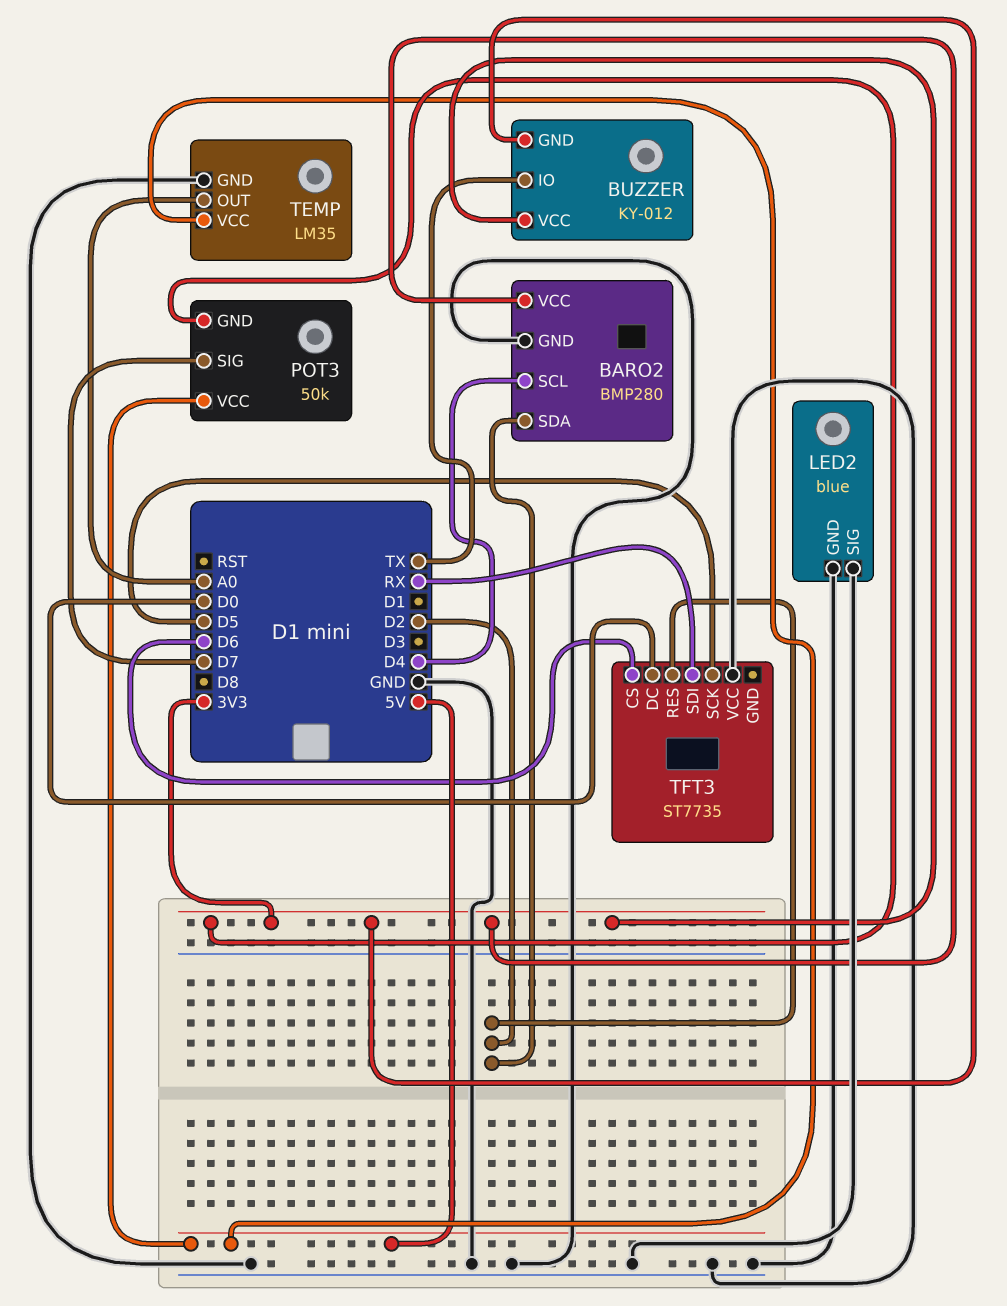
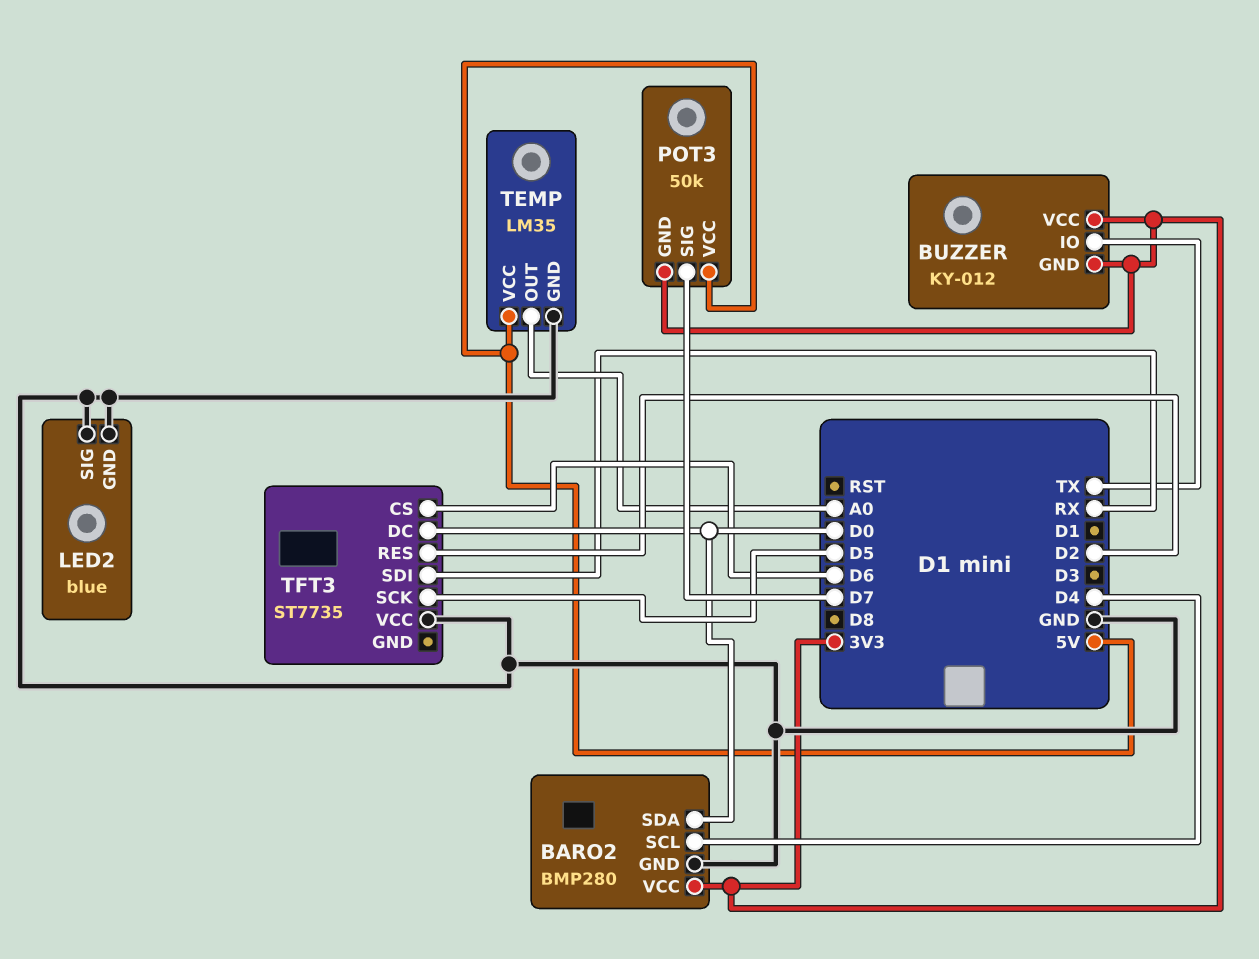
BARO2 pin SDA: D2 -> D0

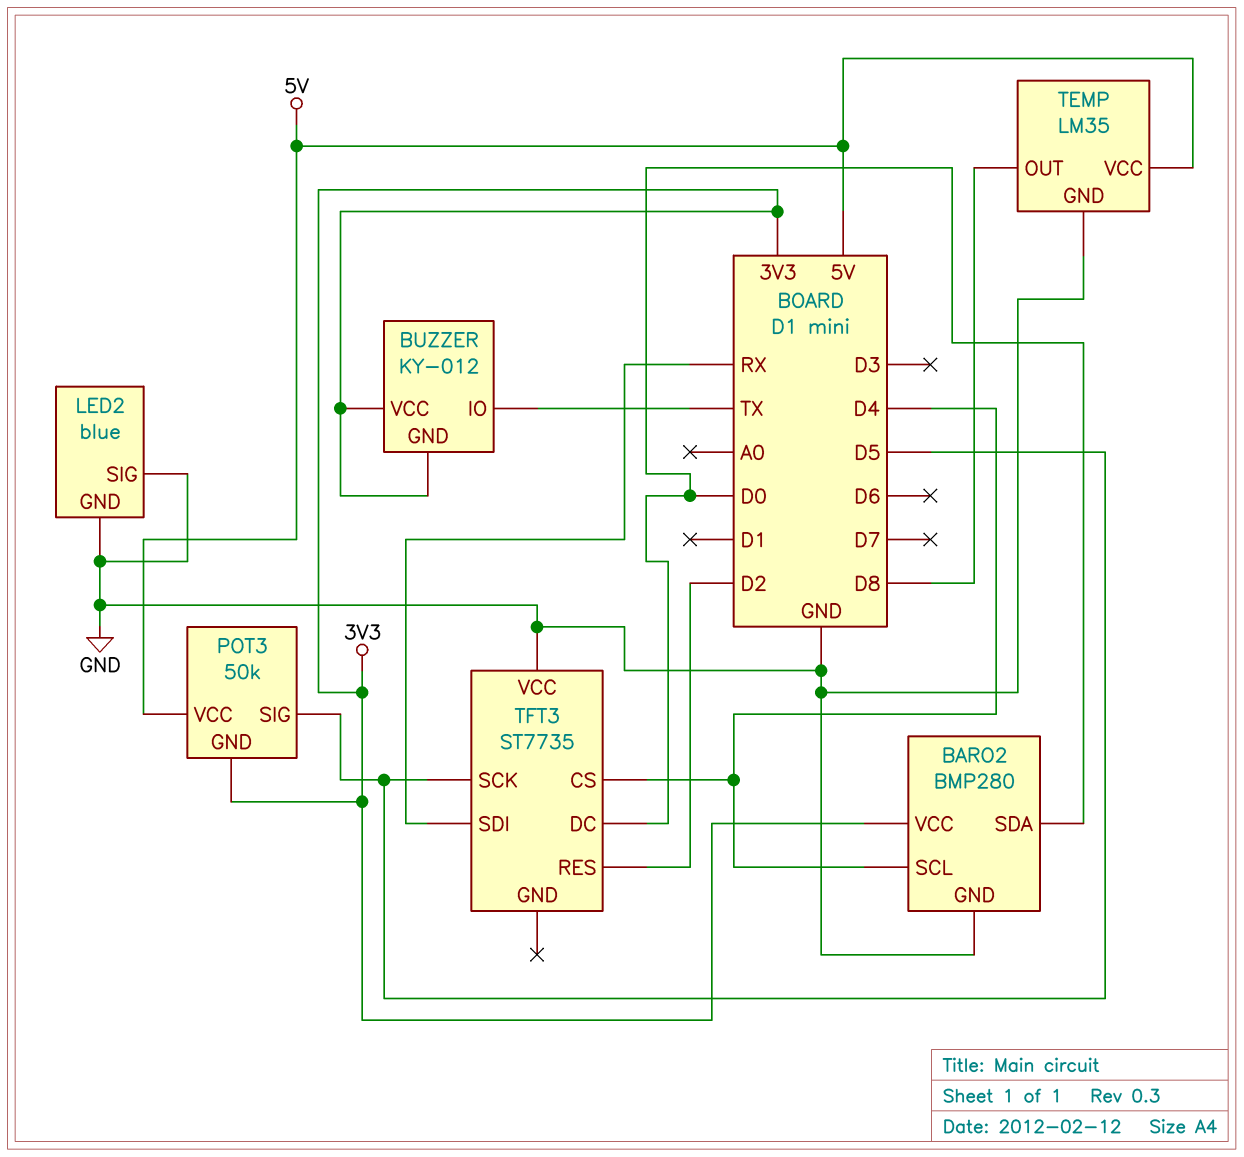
POT3 pin SIG: D7 -> D5
TEMP pin OUT: A0 -> D8
TFT3 pin CS: D6 -> D4

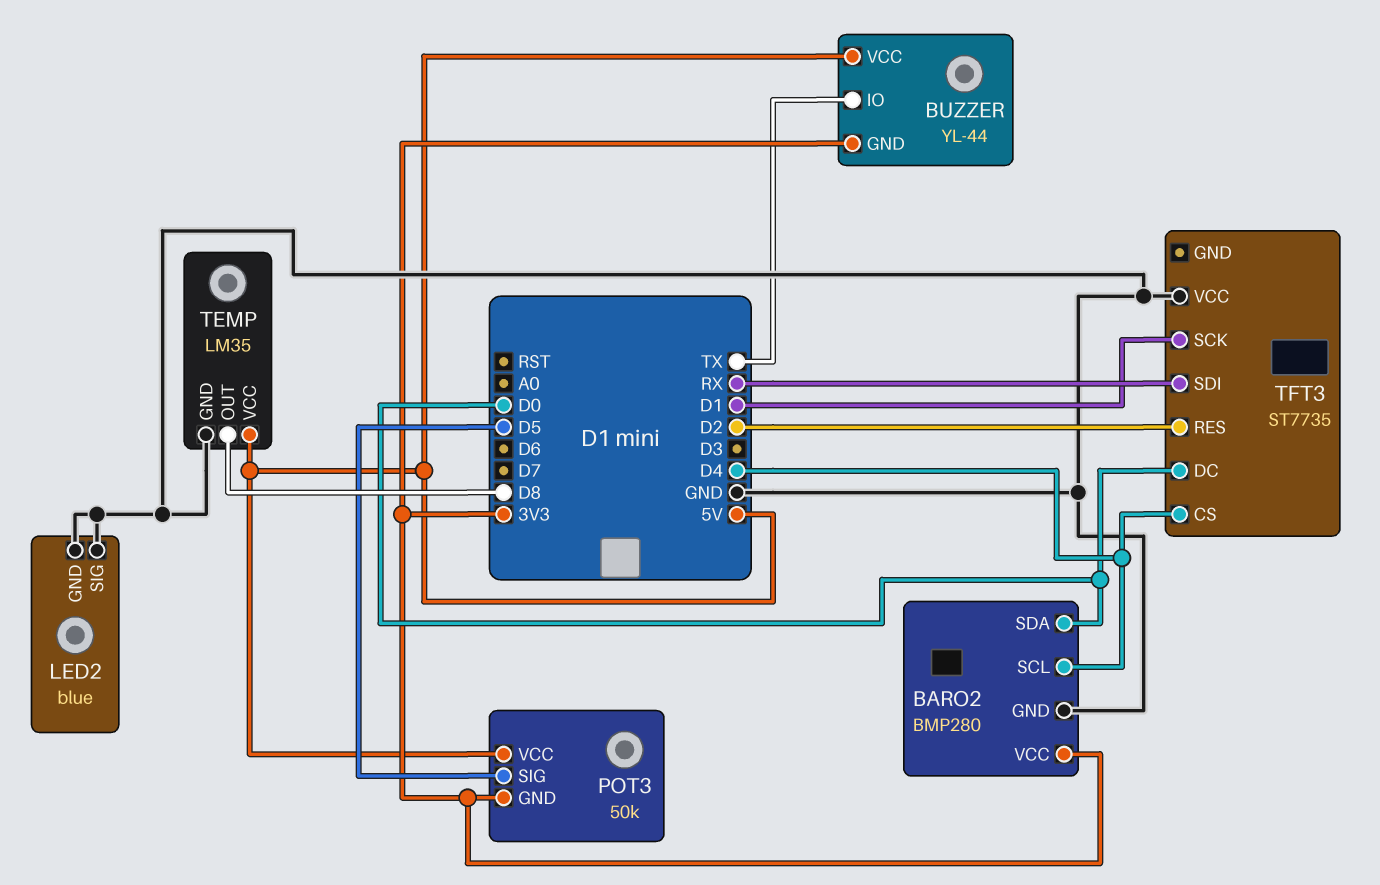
BUZZER: KY-012 -> YL-44
BUZZER pin VCC: 3V3 -> 5V
TFT3 pin SCK: D5 -> D1

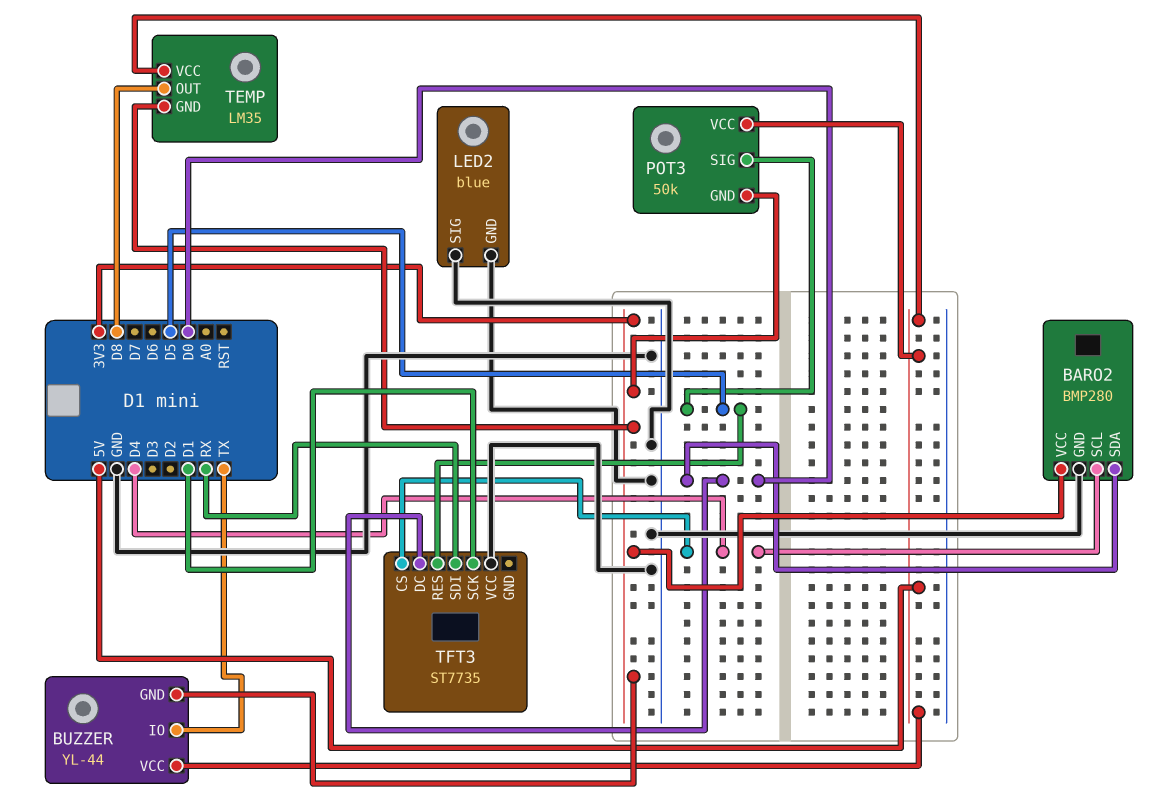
TEMP pin GND: GND -> 3V3
TFT3 pin RES: D2 -> D5

